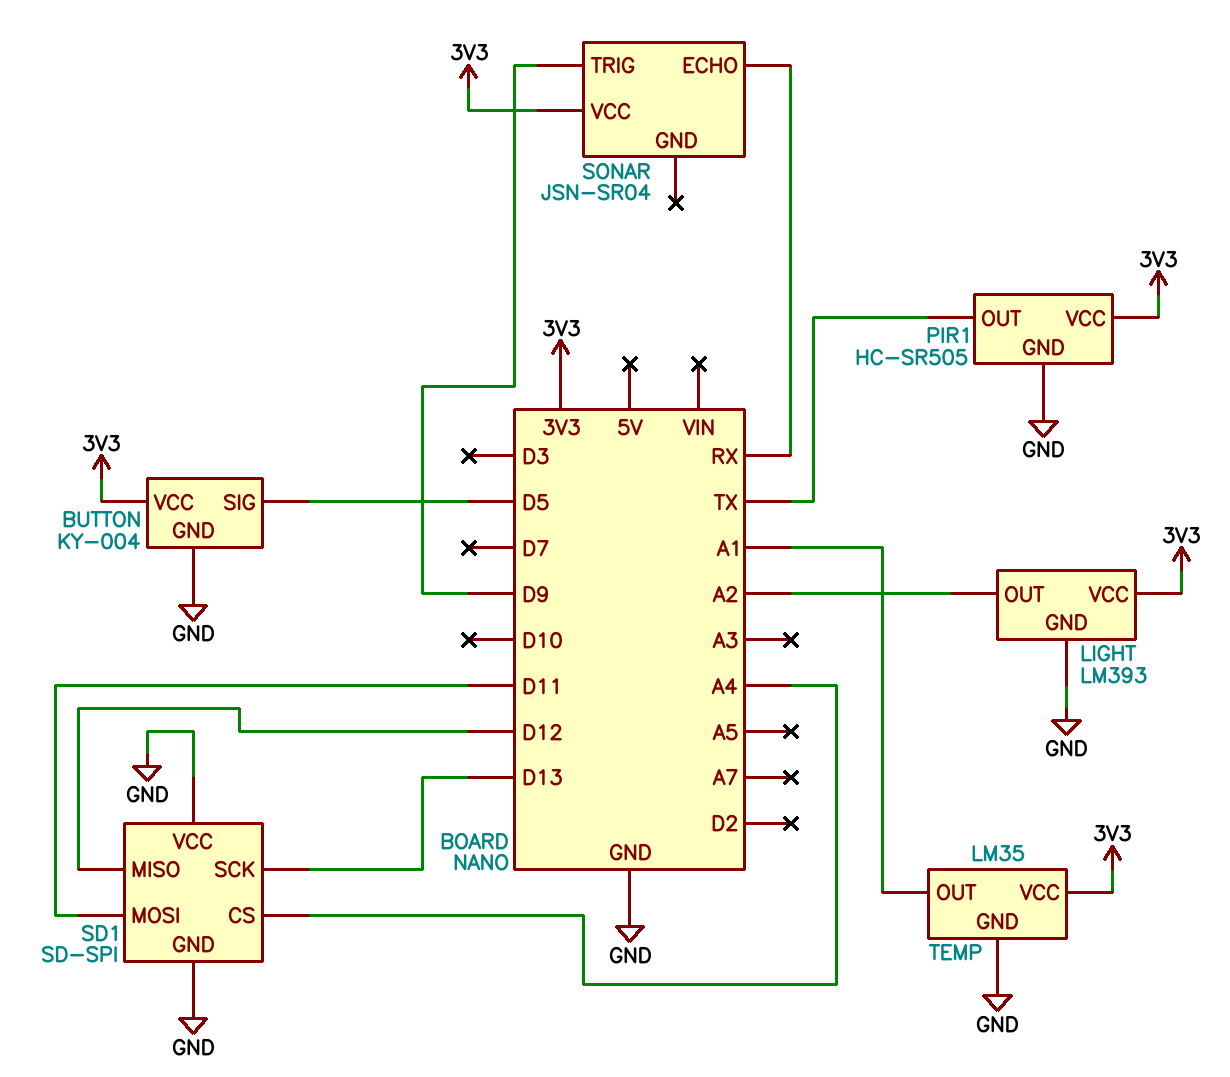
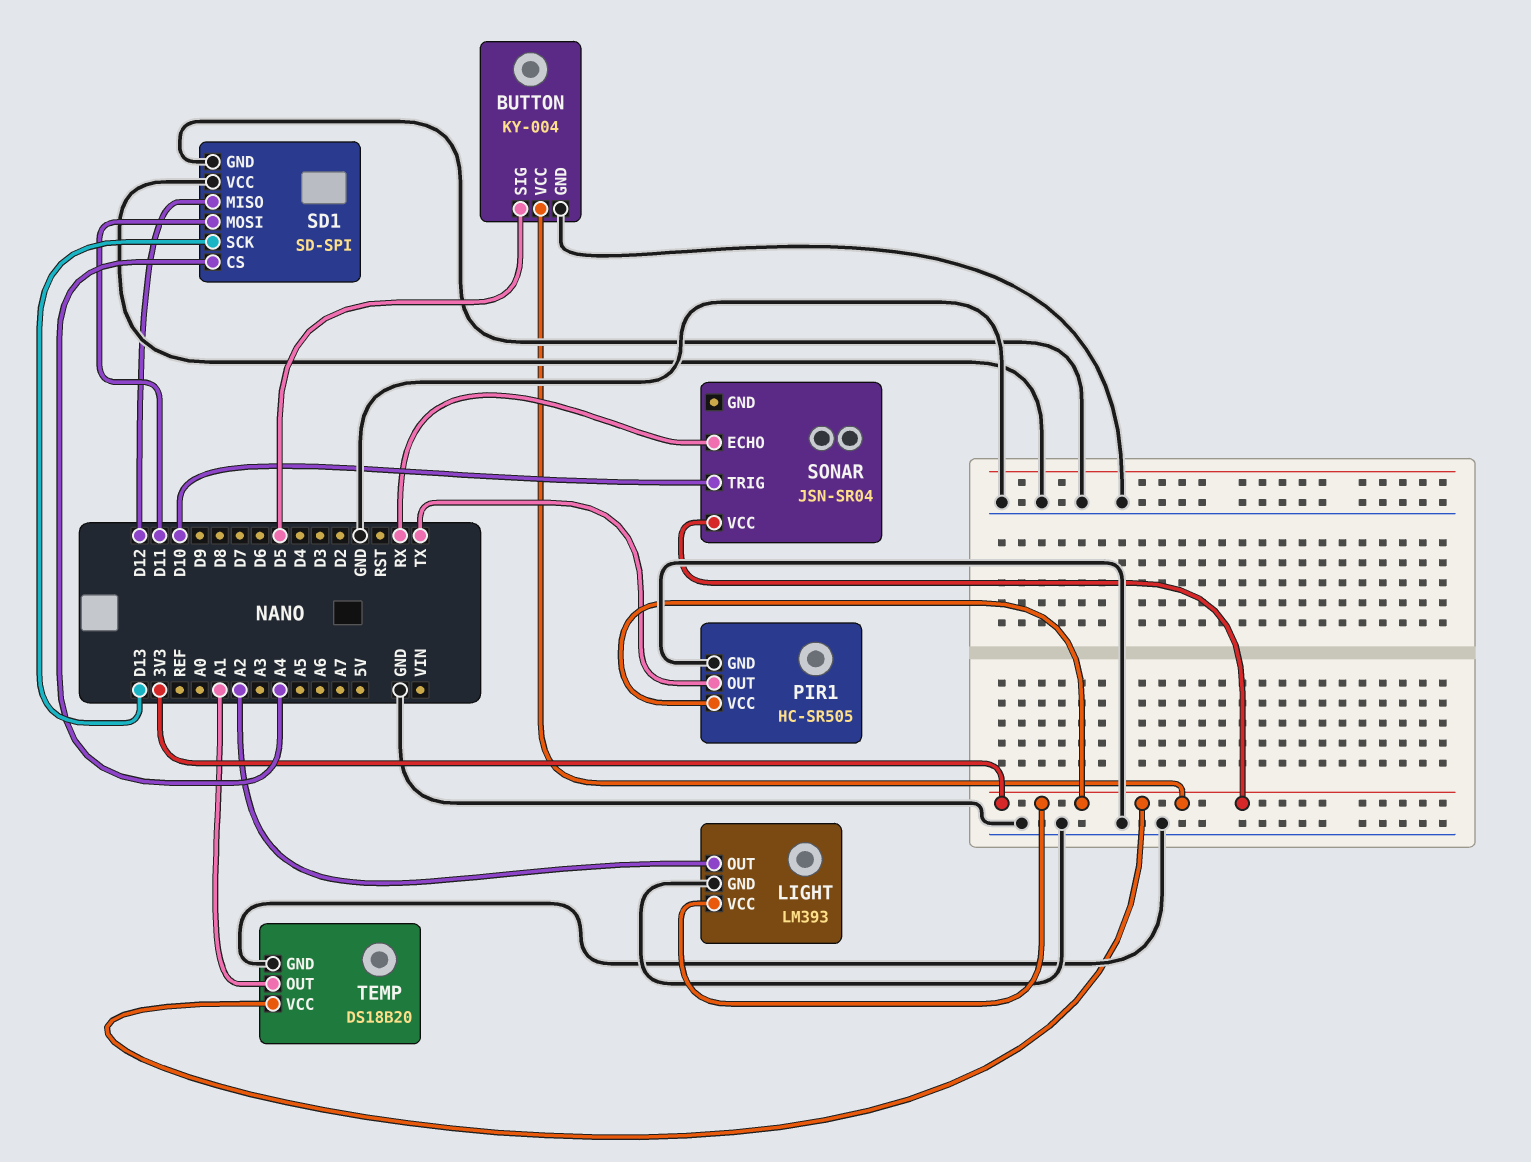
SONAR pin TRIG: D9 -> D10
TEMP: LM35 -> DS18B20

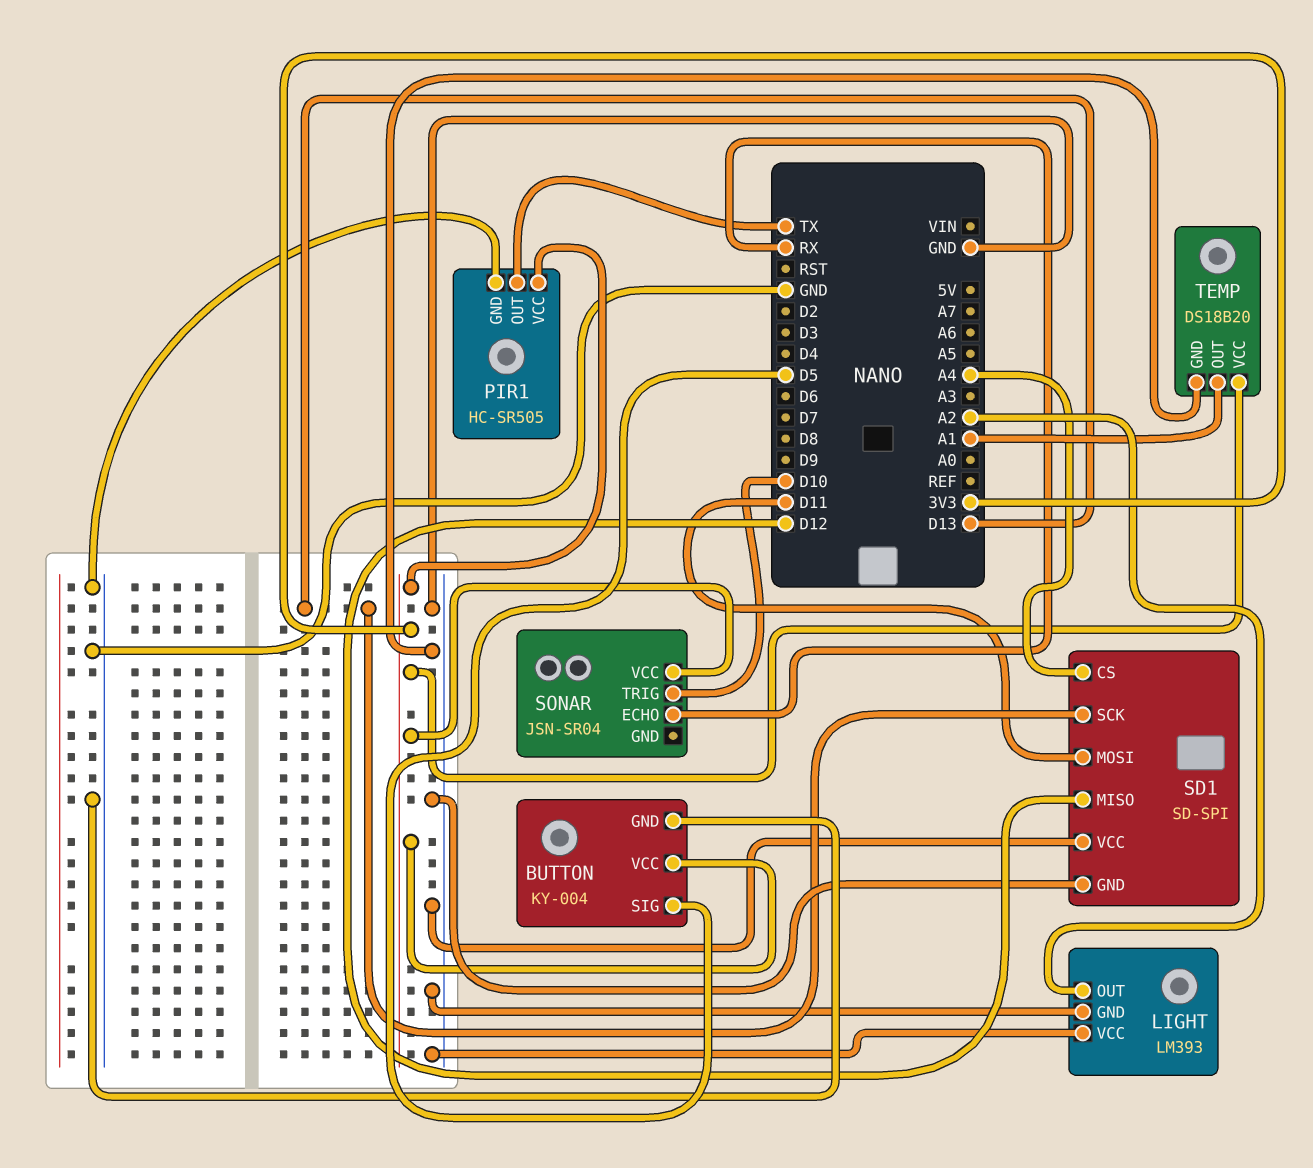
LIGHT pin VCC: 3V3 -> GND

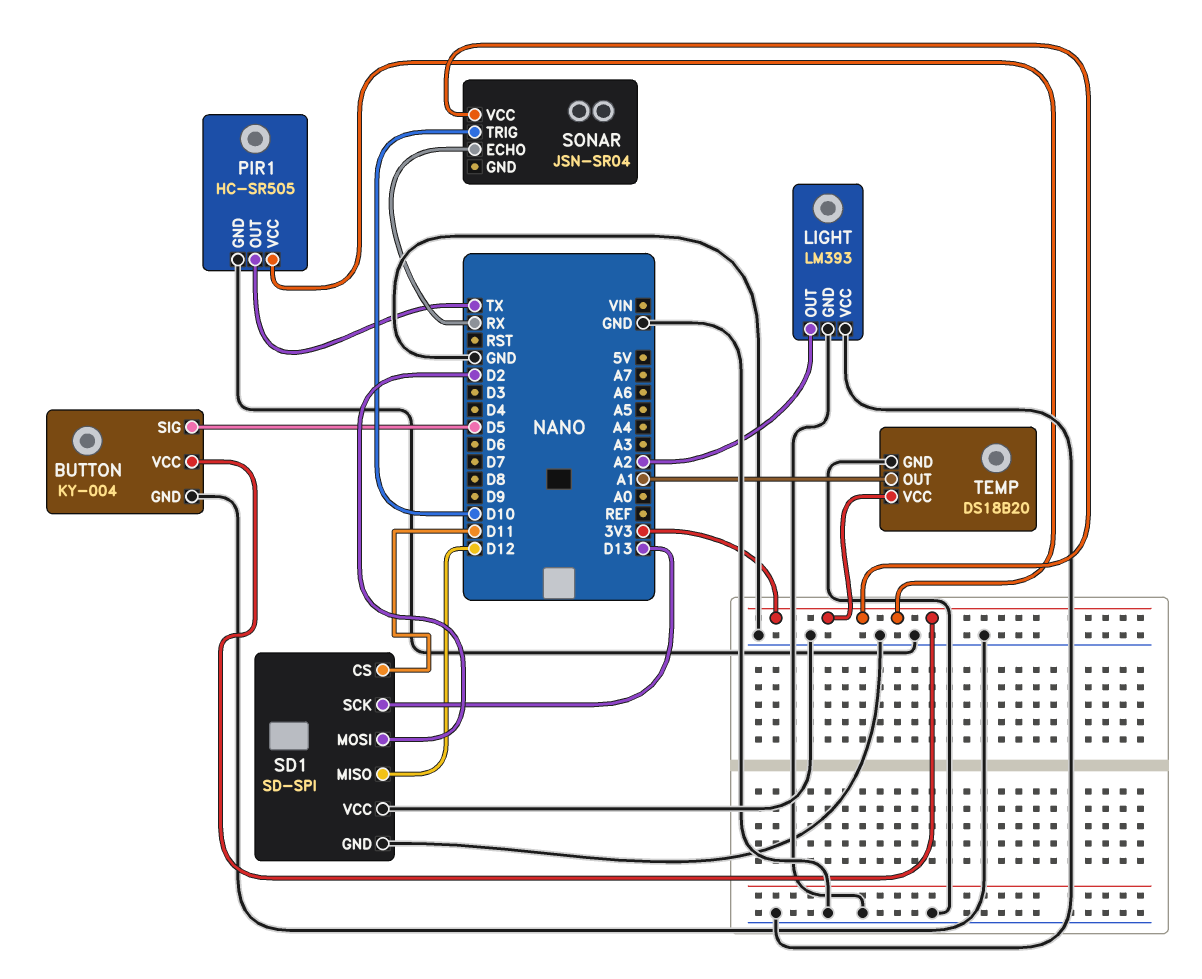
SD1 pin CS: A4 -> D11
SD1 pin MOSI: D11 -> D2

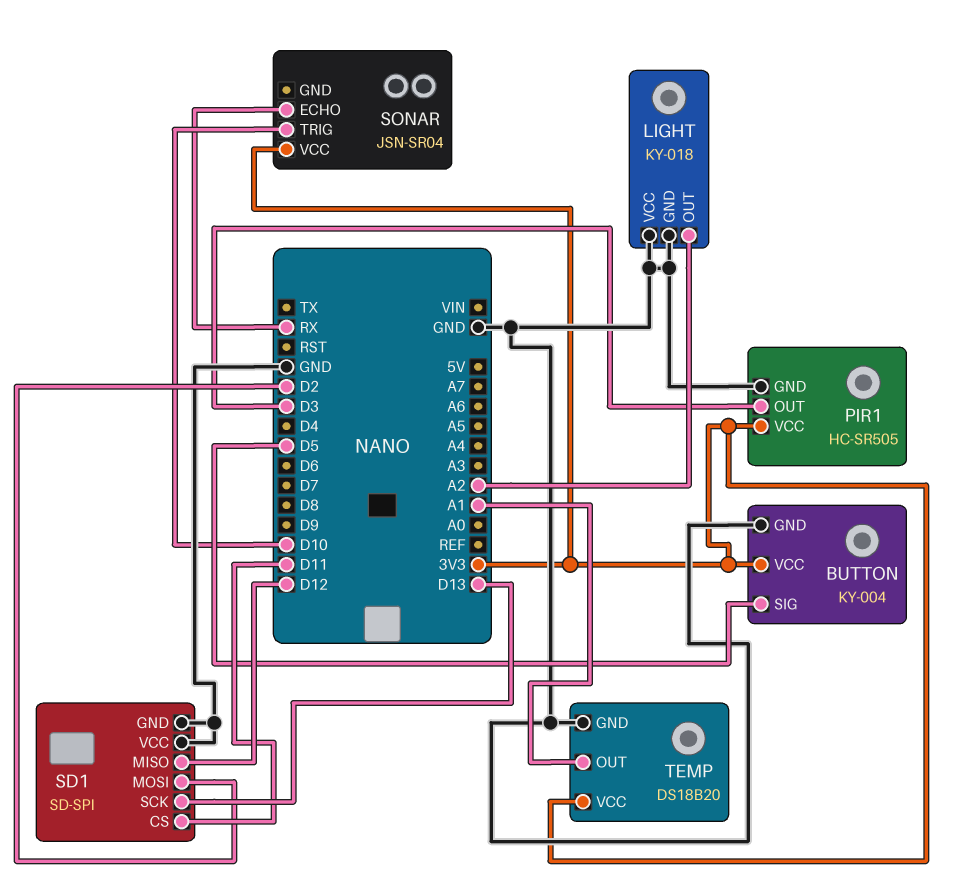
LIGHT: LM393 -> KY-018
PIR1 pin OUT: TX -> D3

